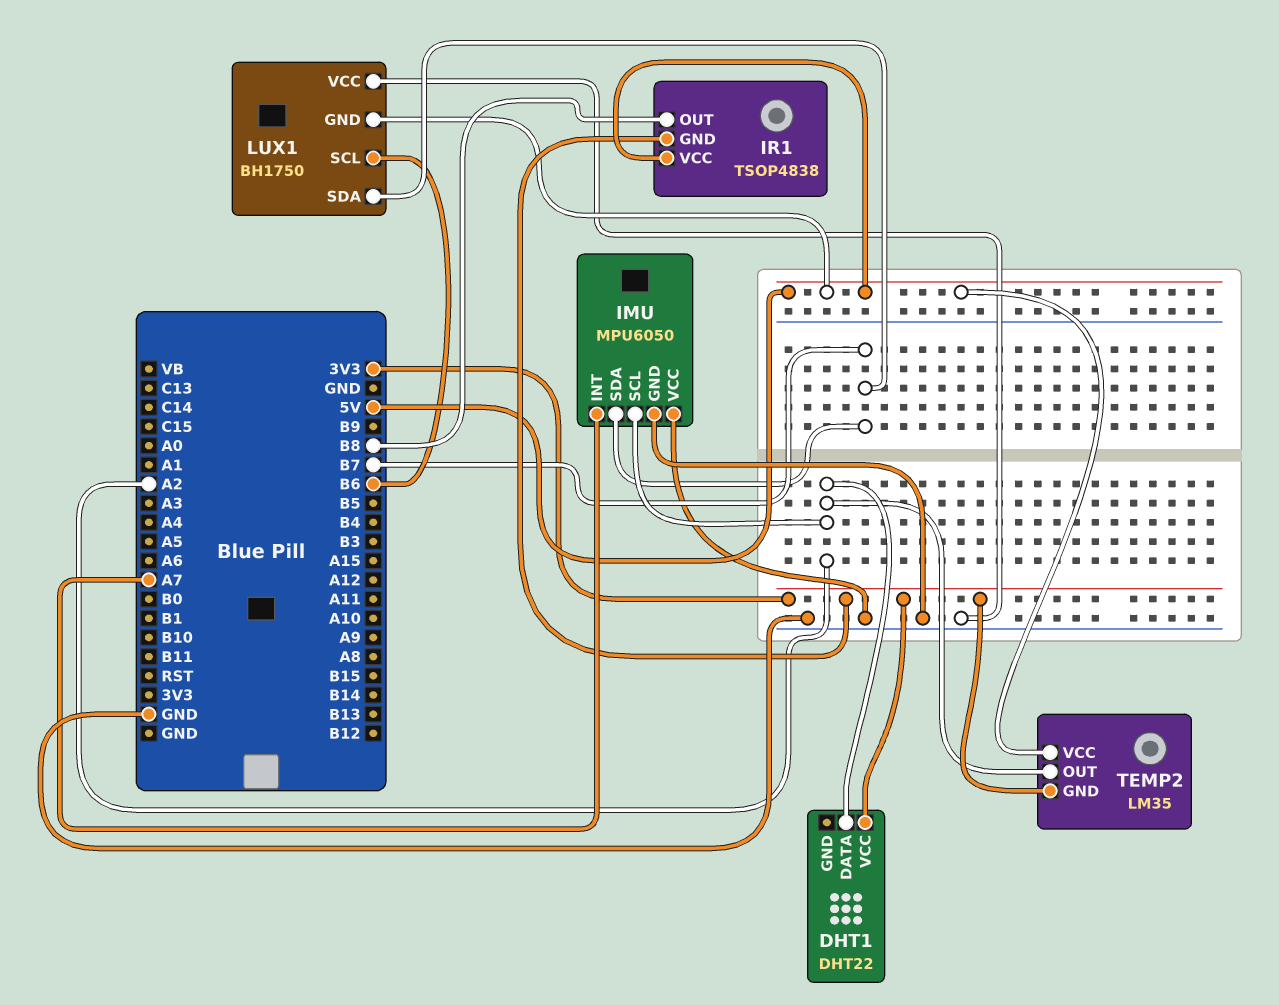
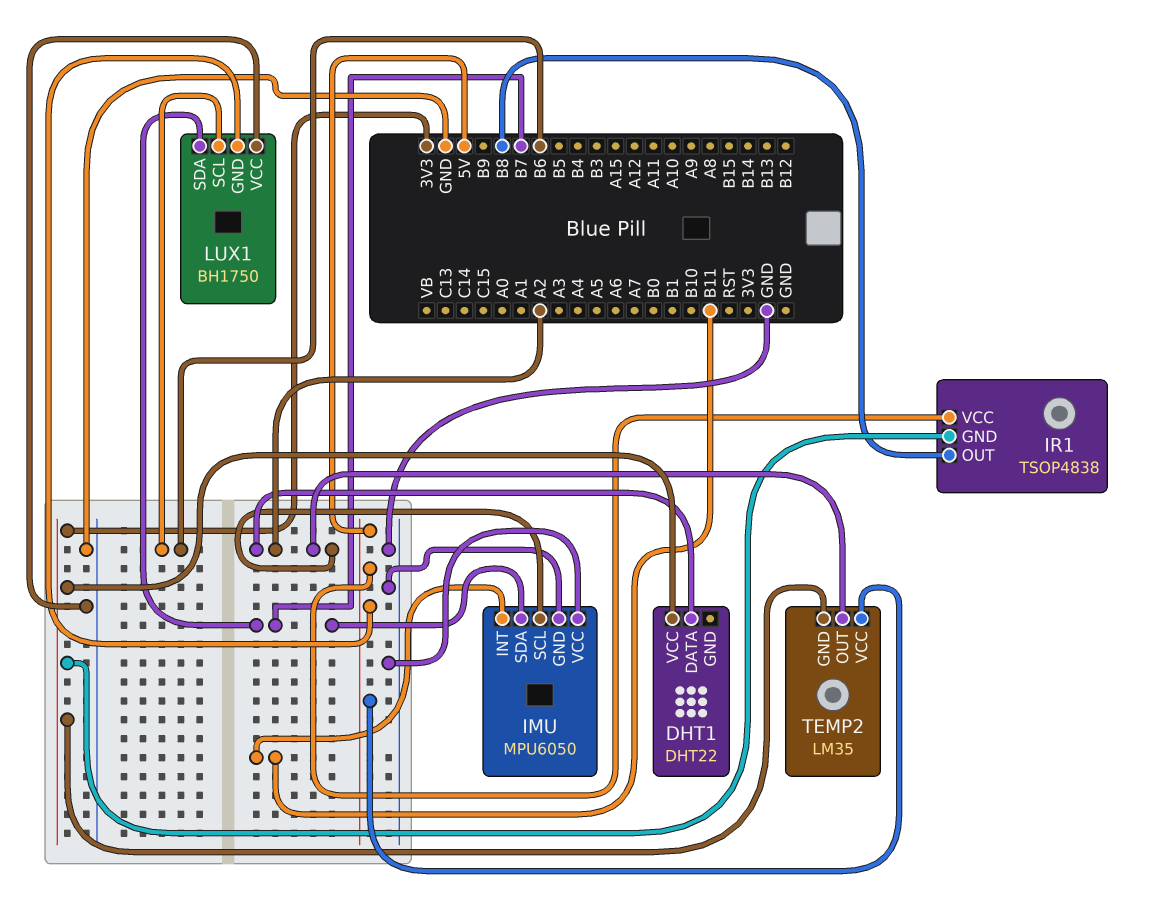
IMU pin INT: A7 -> B11

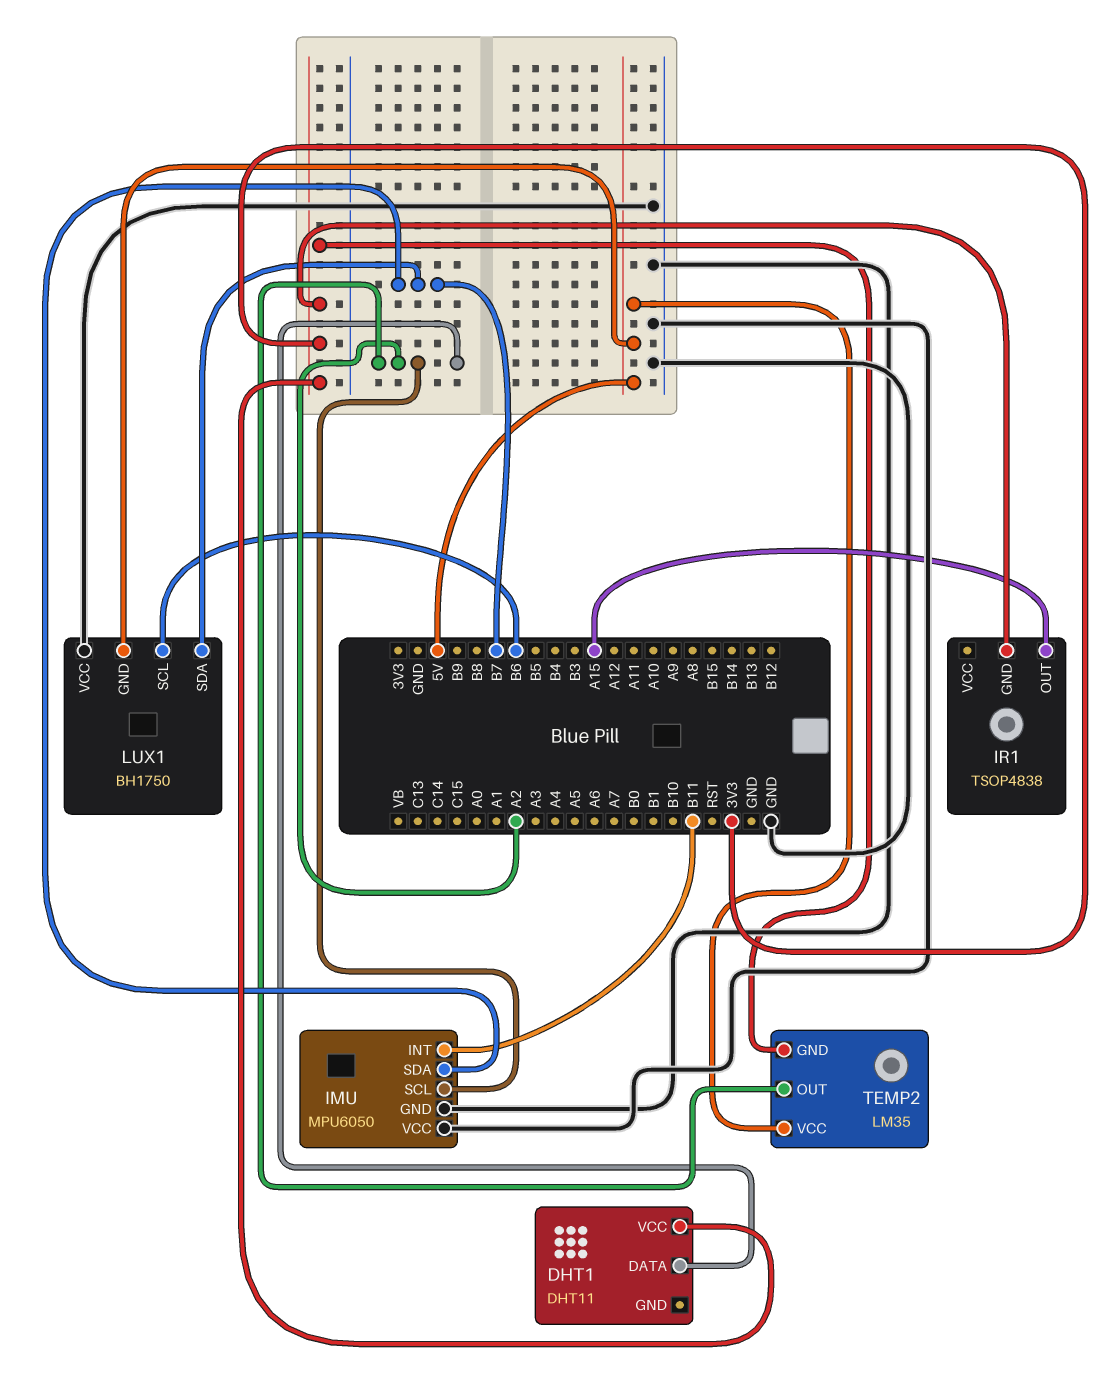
DHT1: DHT22 -> DHT11
IR1 pin OUT: B8 -> A15
IR1 pin VCC: 5V -> none

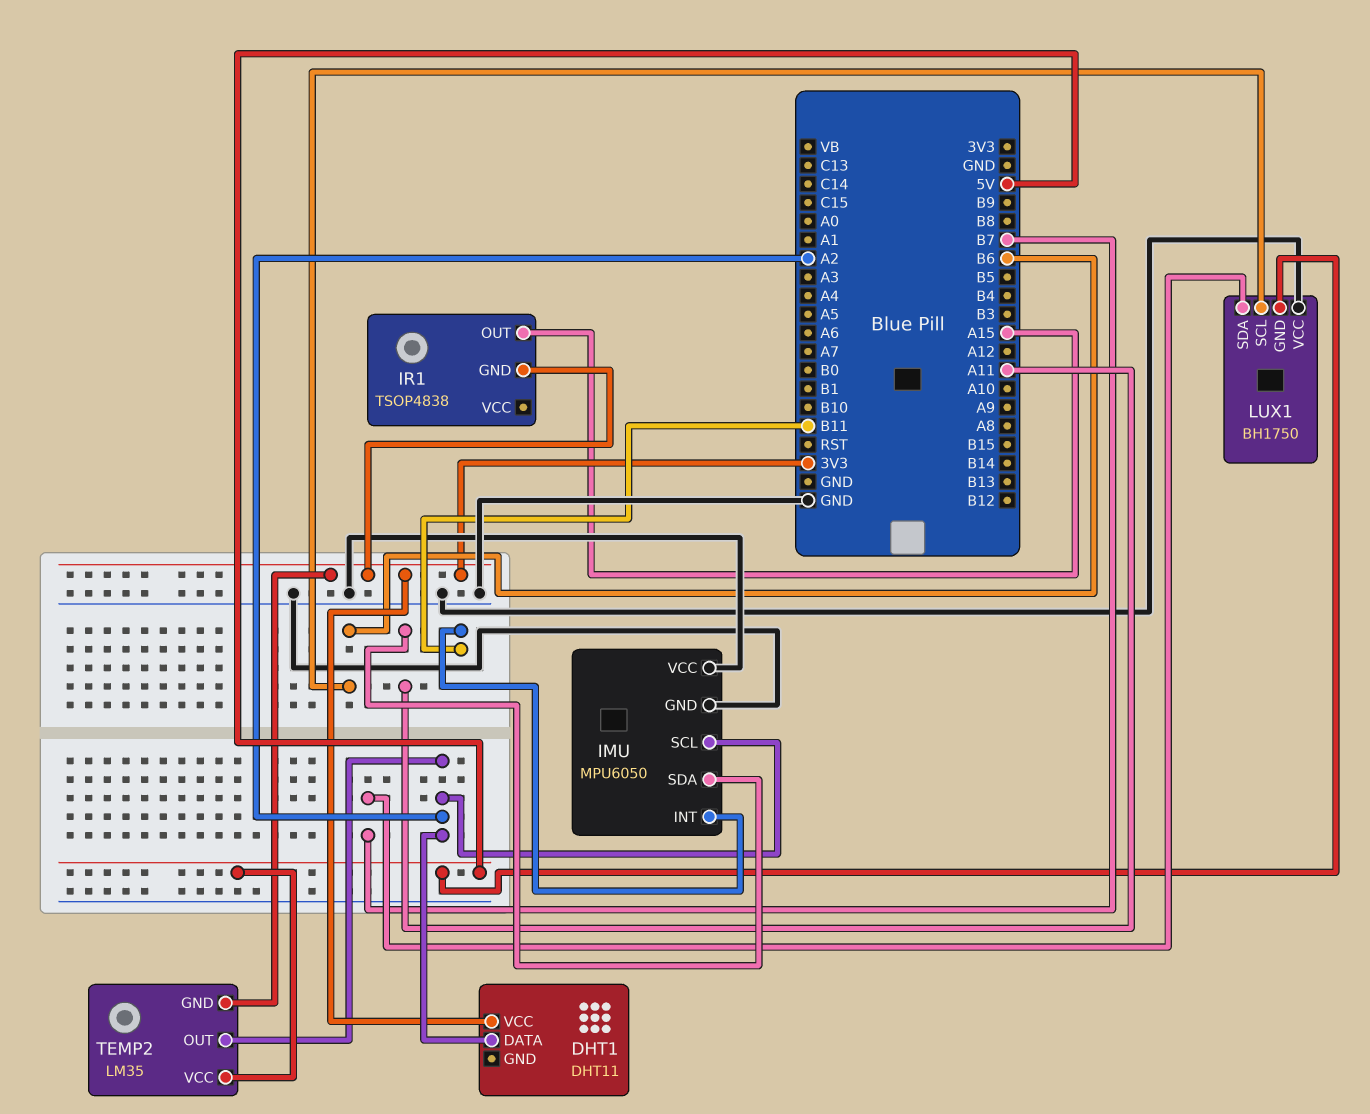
IMU pin SDA: B7 -> A11

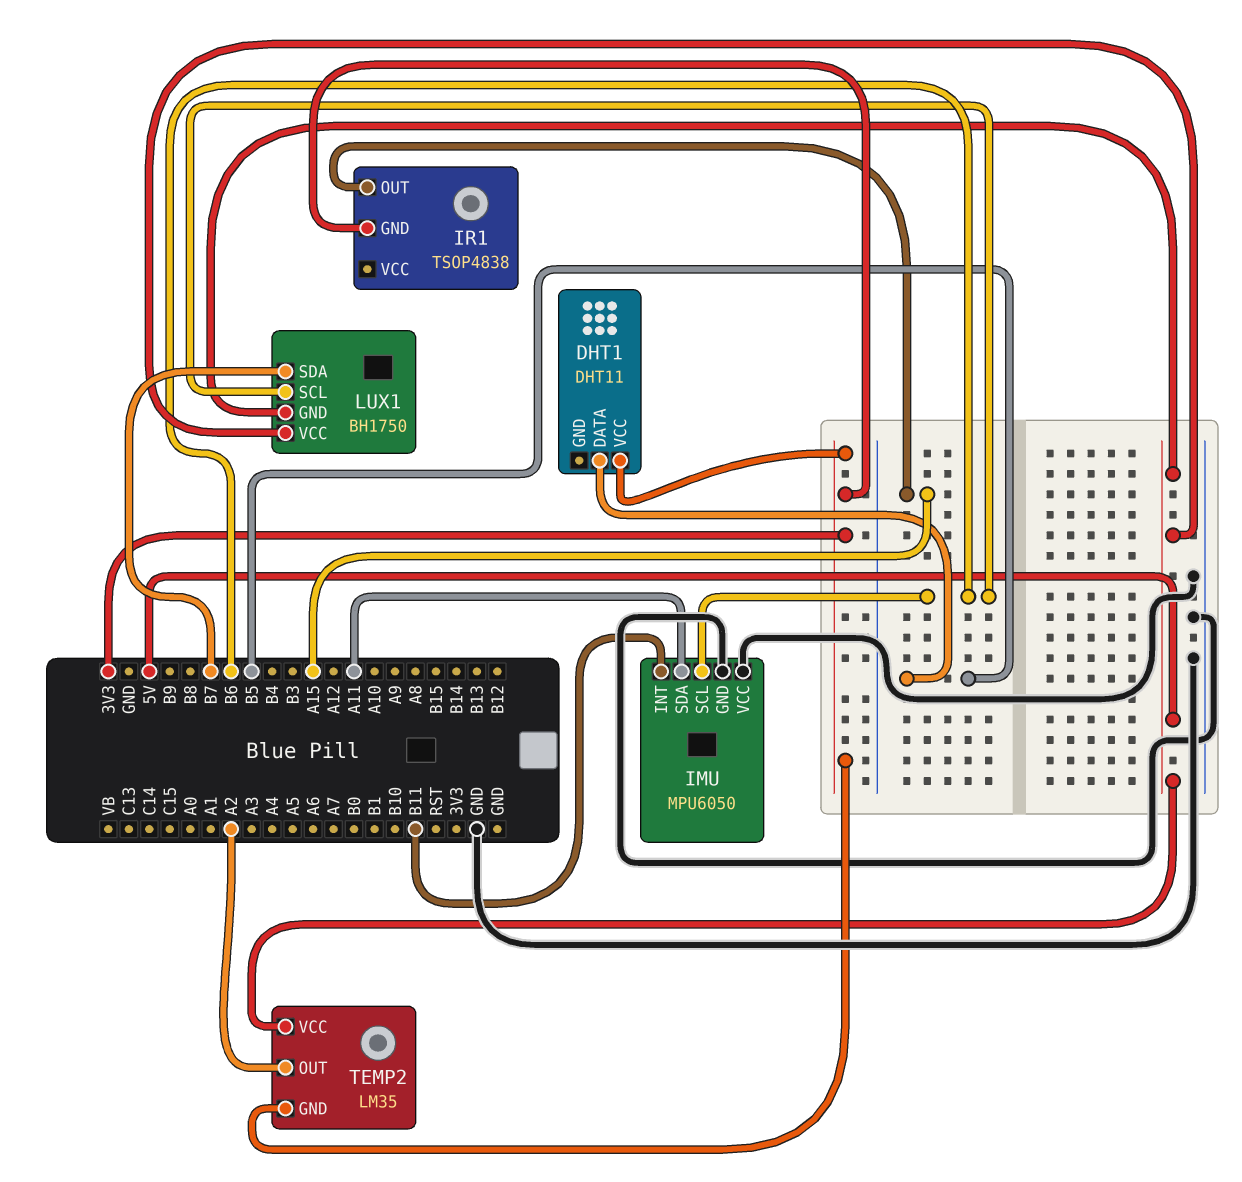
DHT1 pin DATA: A2 -> B5
IMU pin SCL: A2 -> B6
LUX1 pin VCC: GND -> 5V

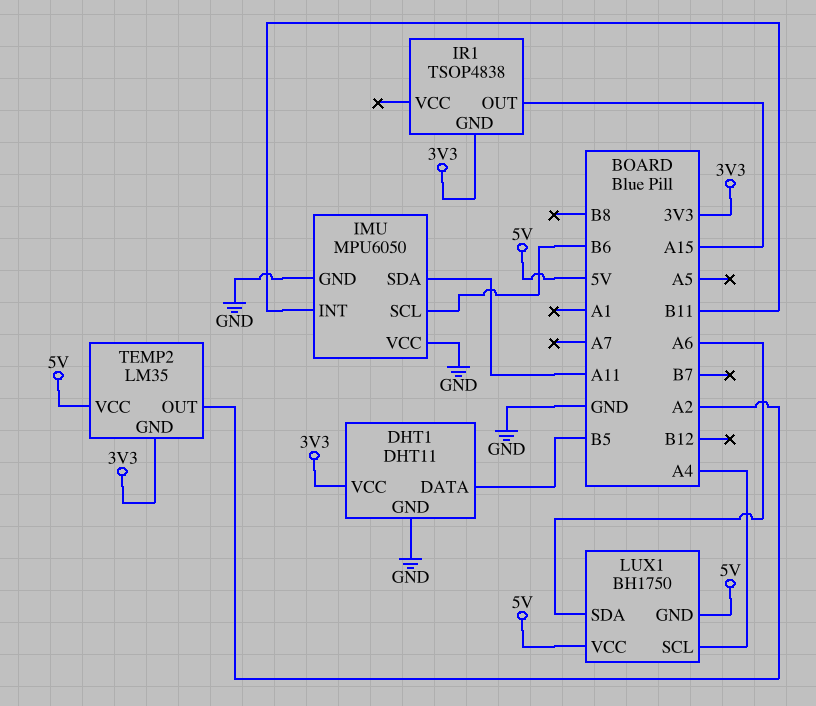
DHT1 pin GND: none -> GND
LUX1 pin SCL: B6 -> A4
LUX1 pin SDA: B7 -> A6

